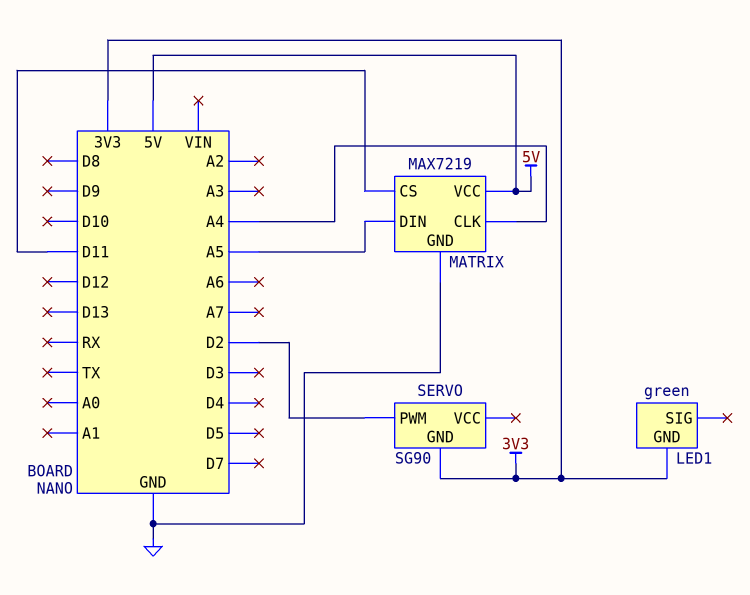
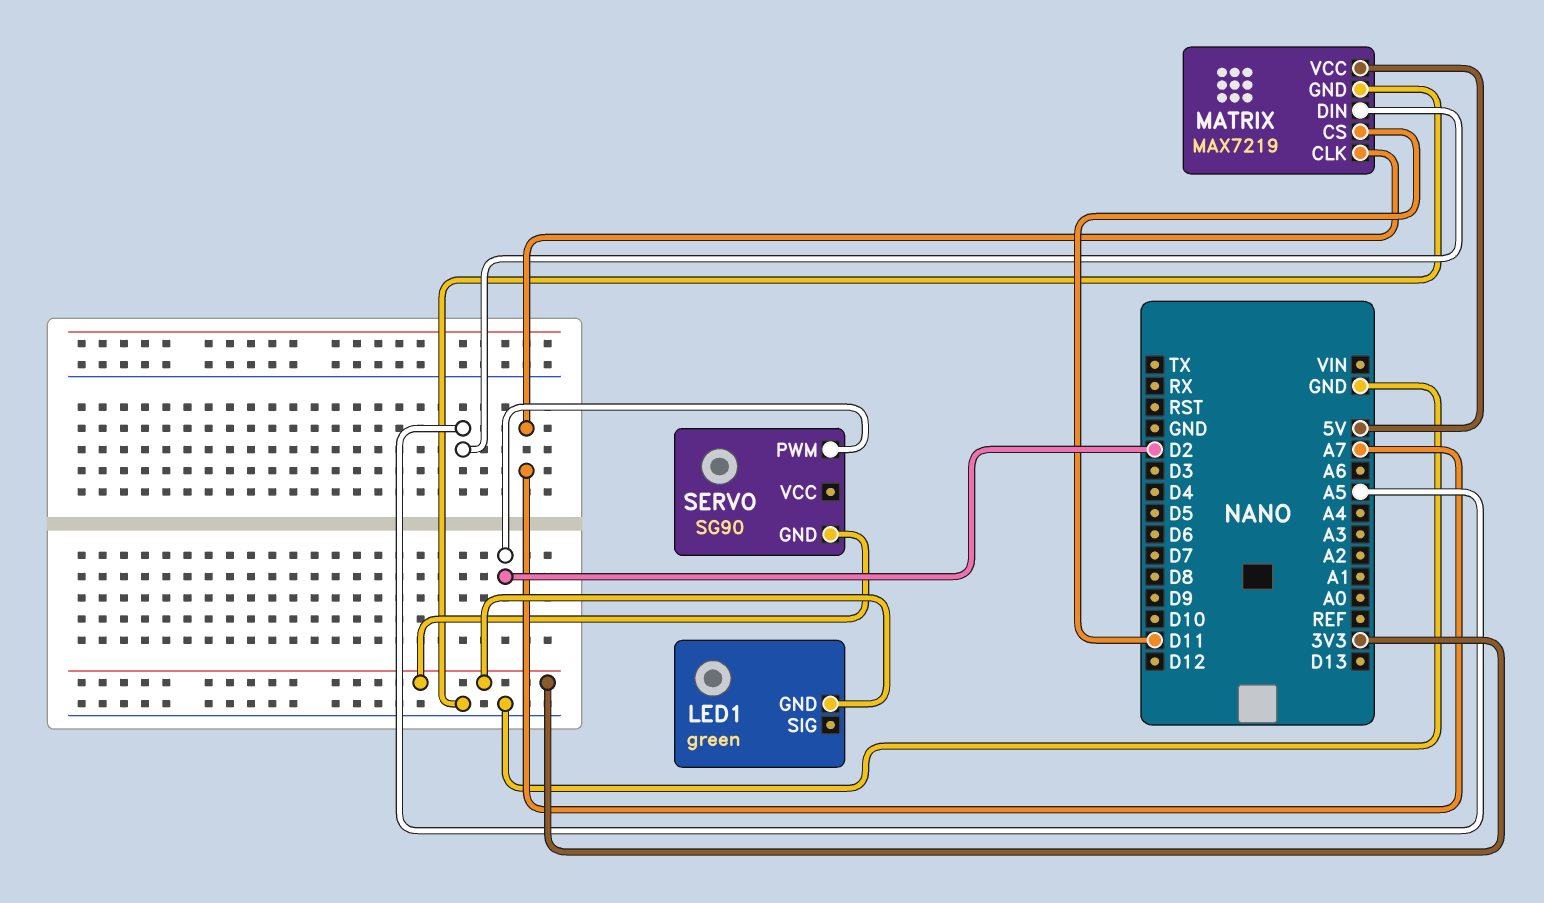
MATRIX pin CLK: A4 -> A7

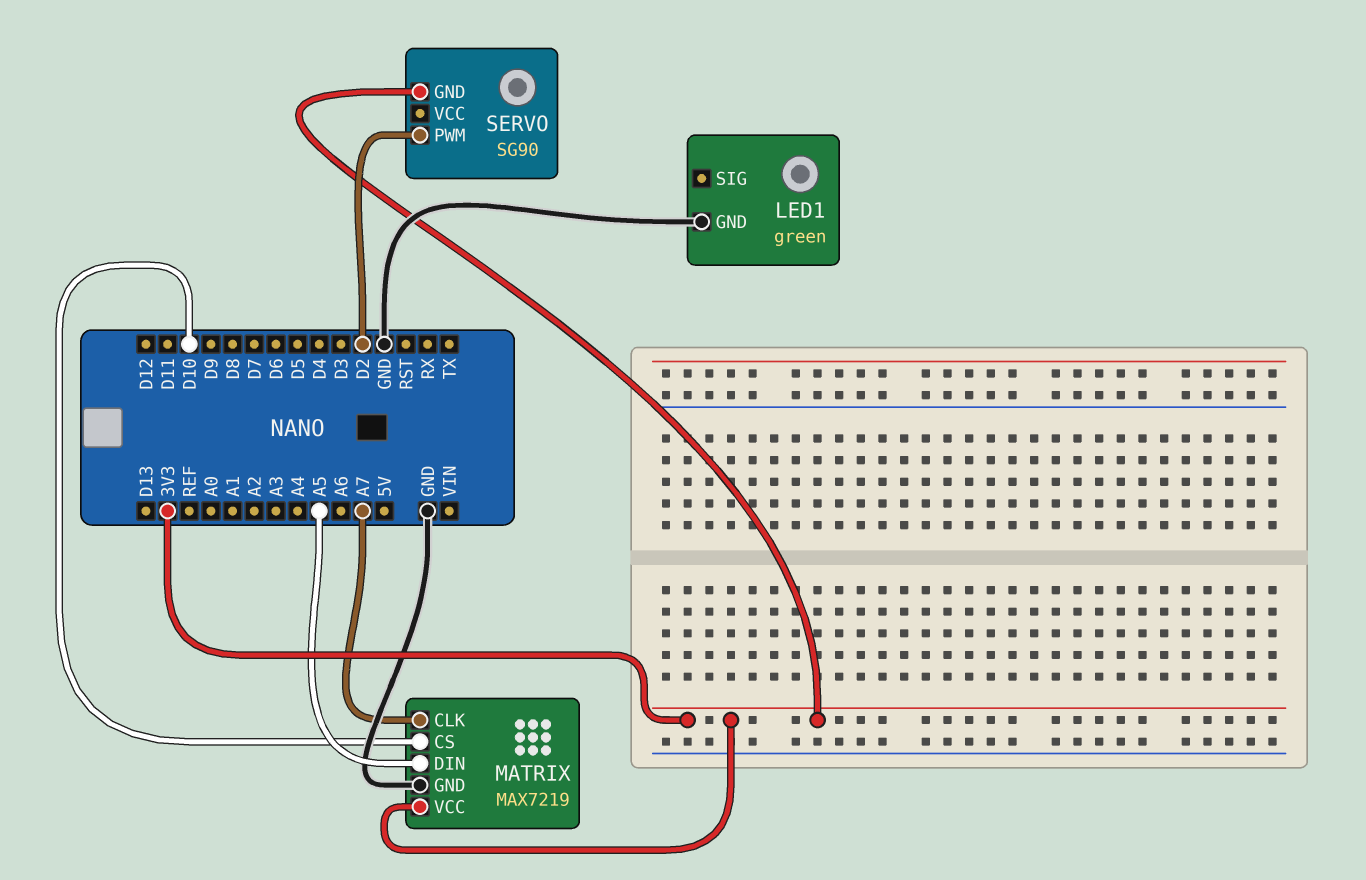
LED1 pin GND: 3V3 -> GND
MATRIX pin CS: D11 -> D10
MATRIX pin VCC: 5V -> 3V3

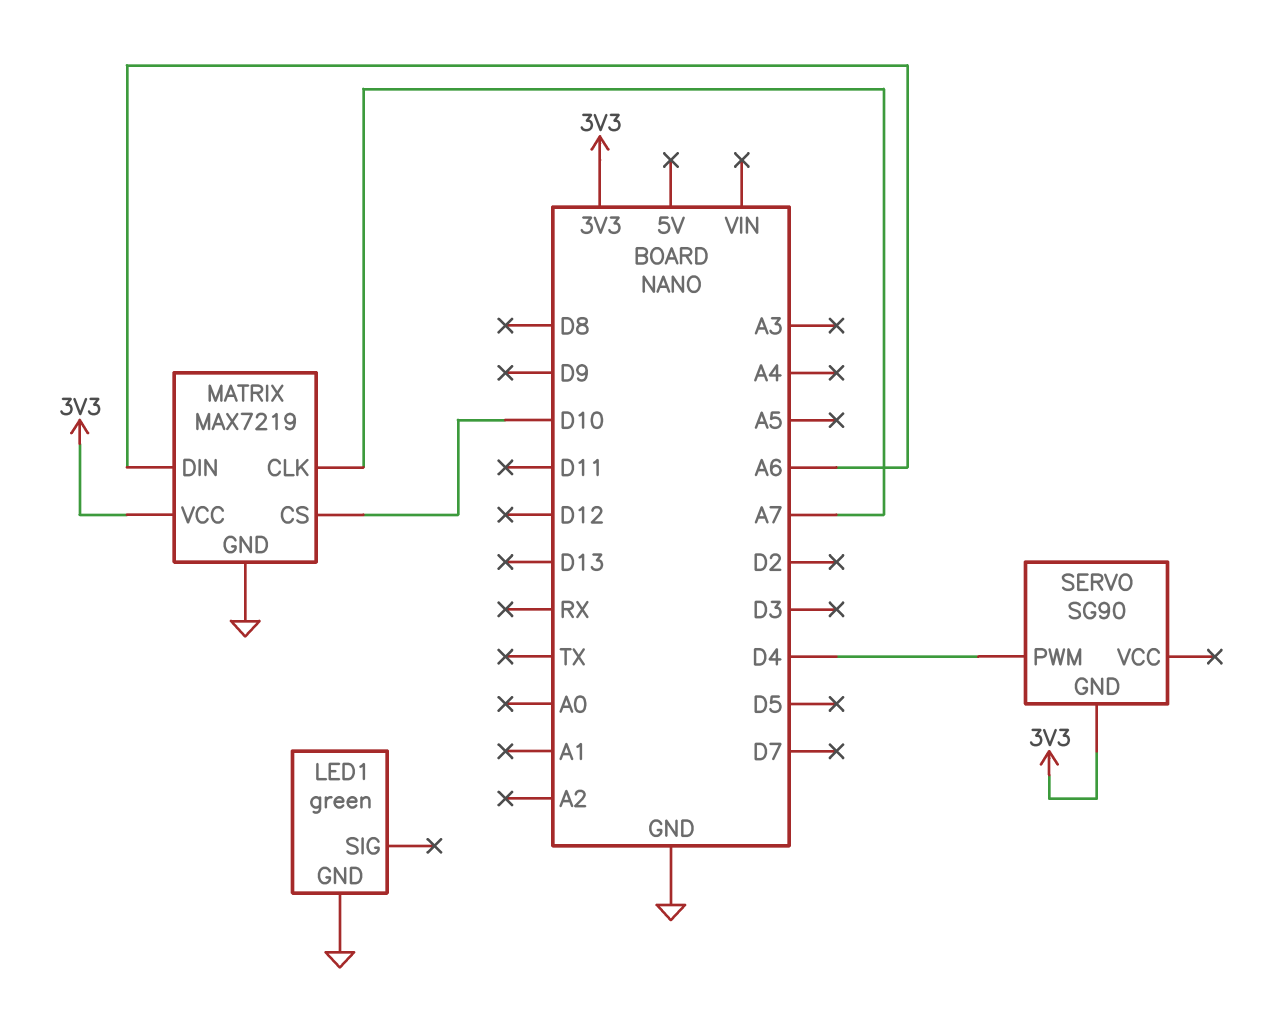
MATRIX pin DIN: A5 -> A6
SERVO pin PWM: D2 -> D4

